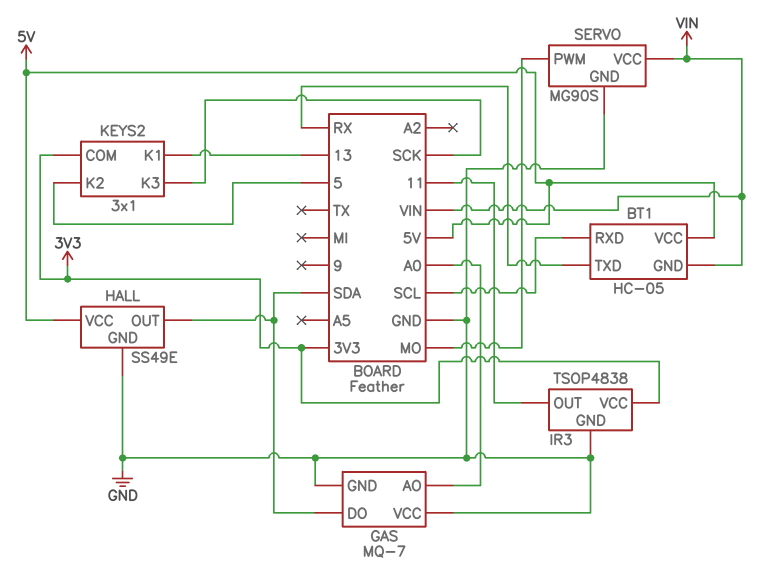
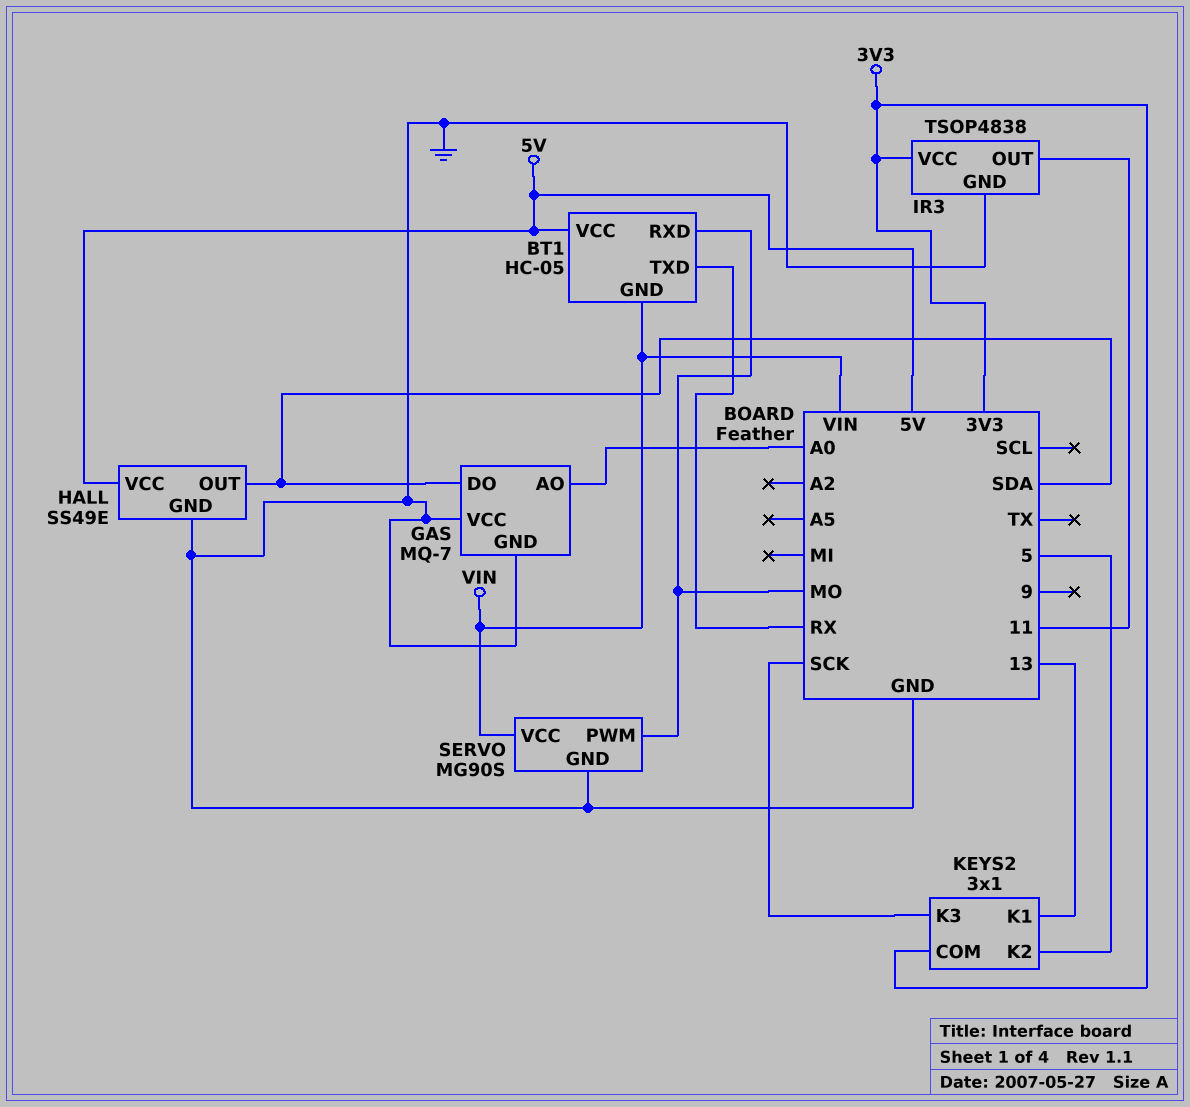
BT1 pin RXD: SCL -> MO

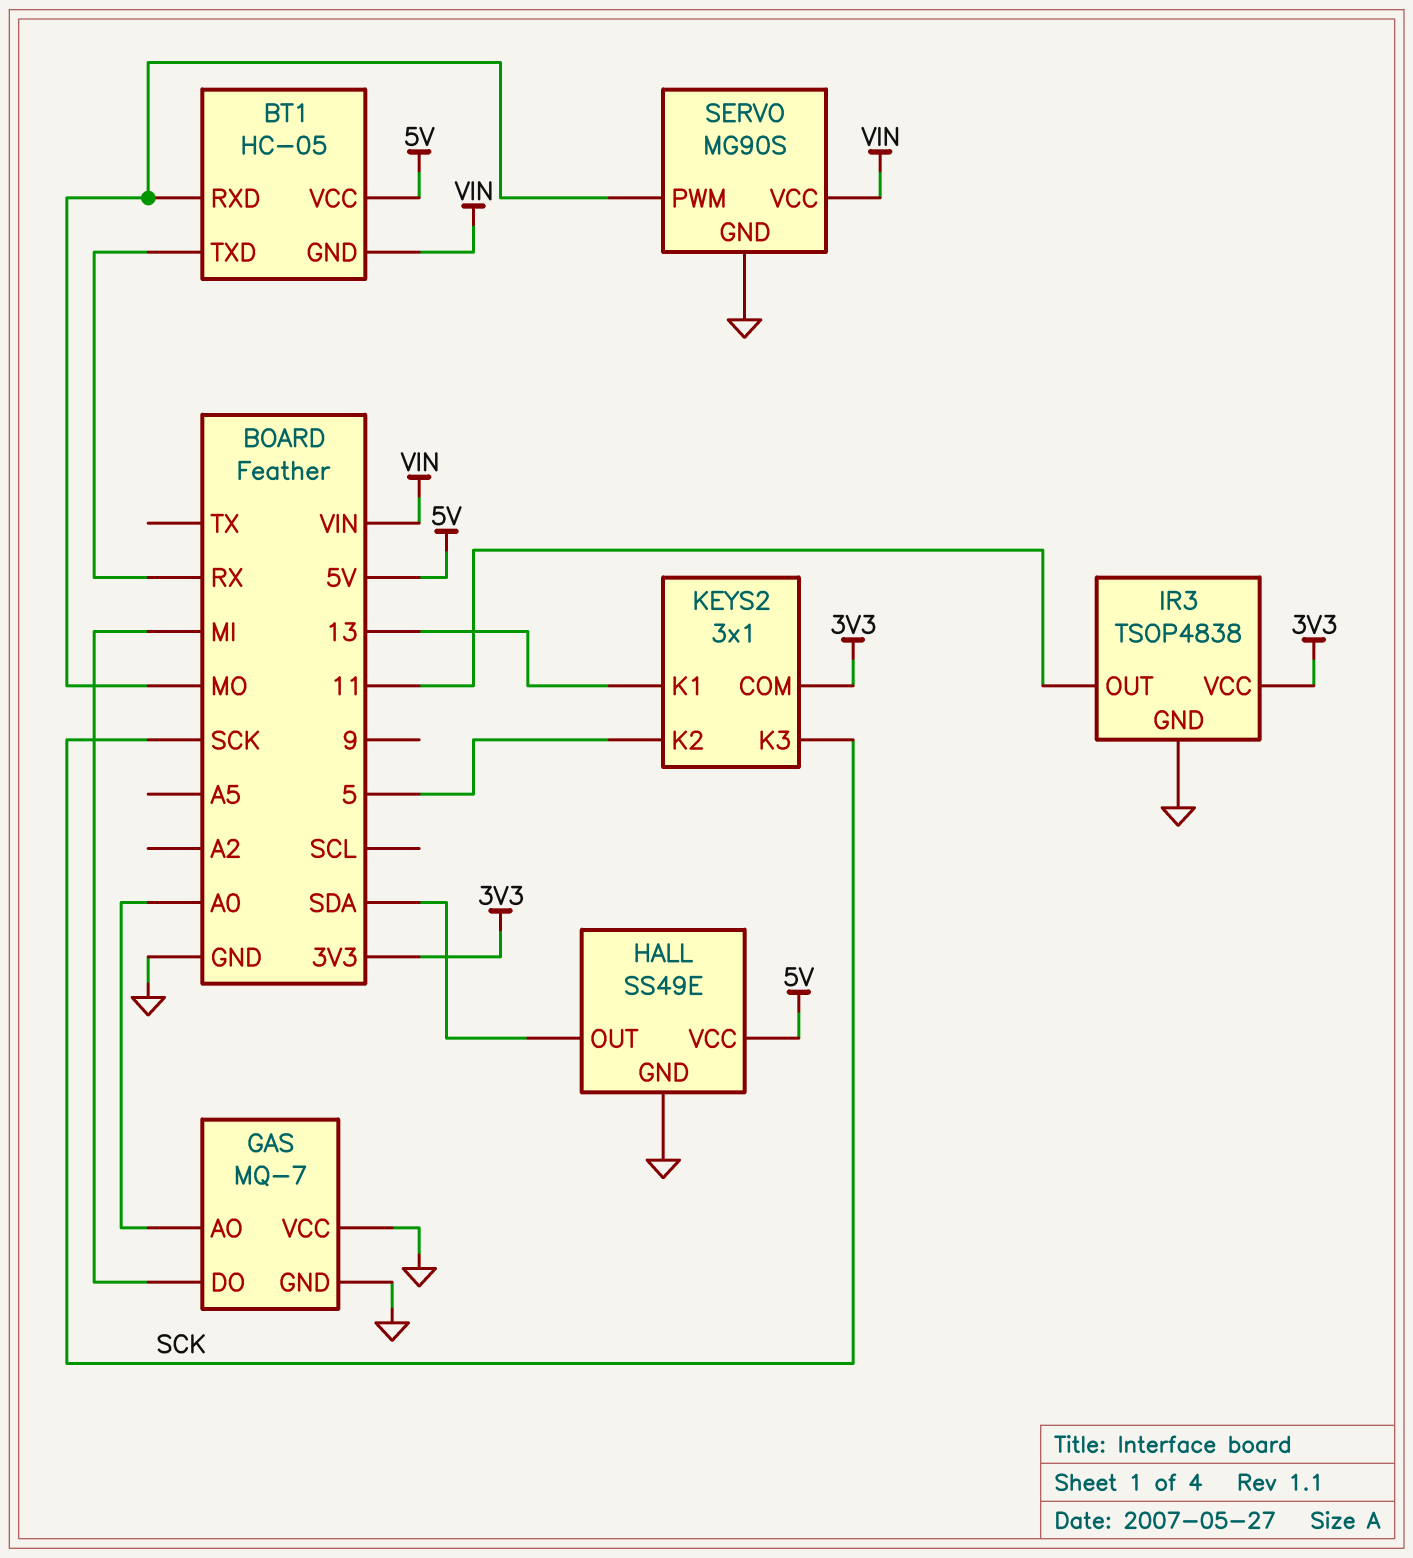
GAS pin DO: SDA -> MI

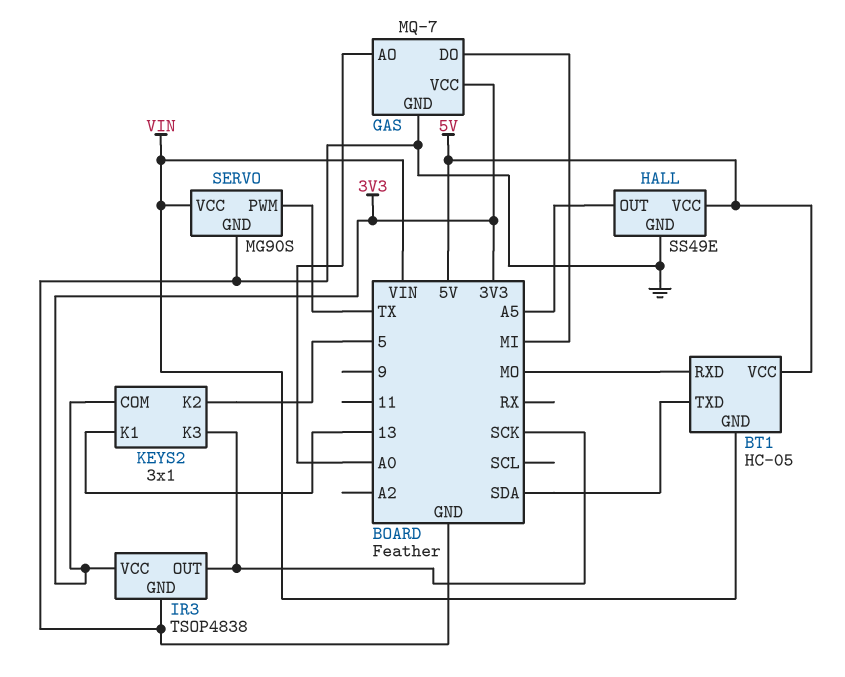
BT1 pin TXD: RX -> SDA
GAS pin VCC: GND -> 3V3
HALL pin OUT: SDA -> A5
IR3 pin OUT: 11 -> SCK
SERVO pin PWM: MO -> TX

